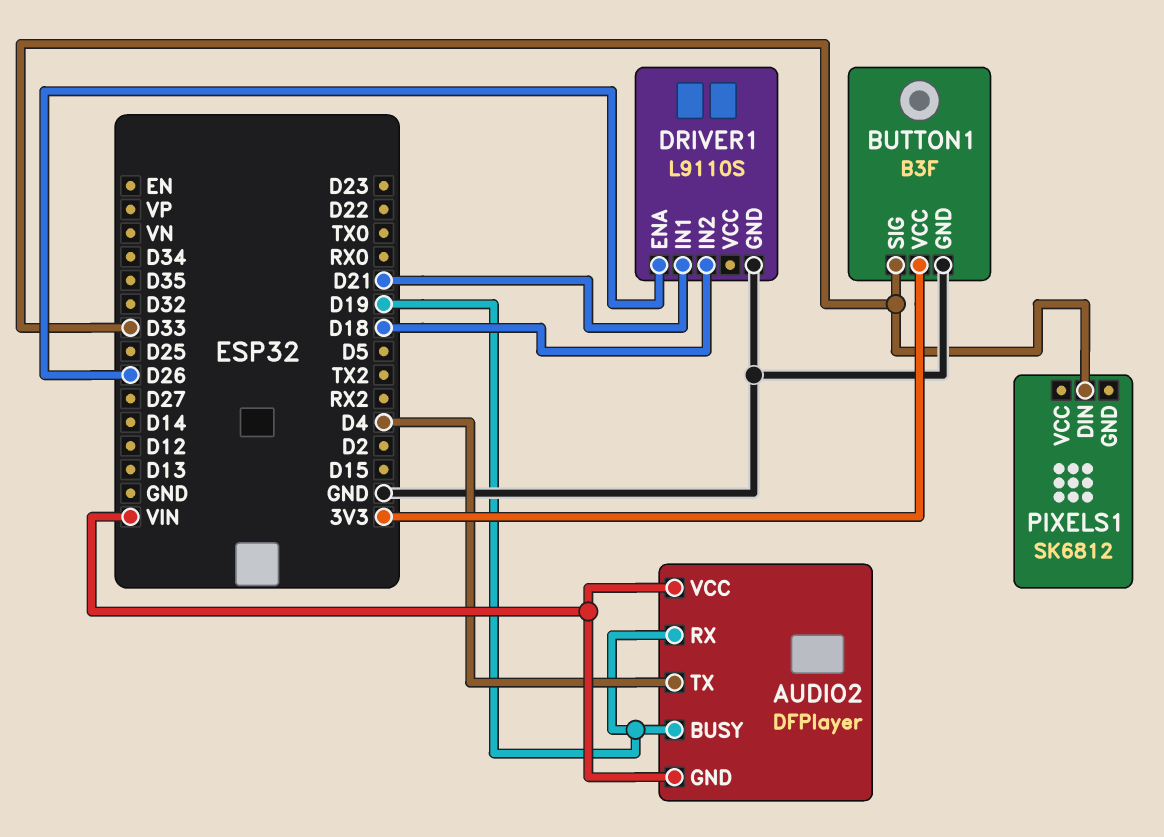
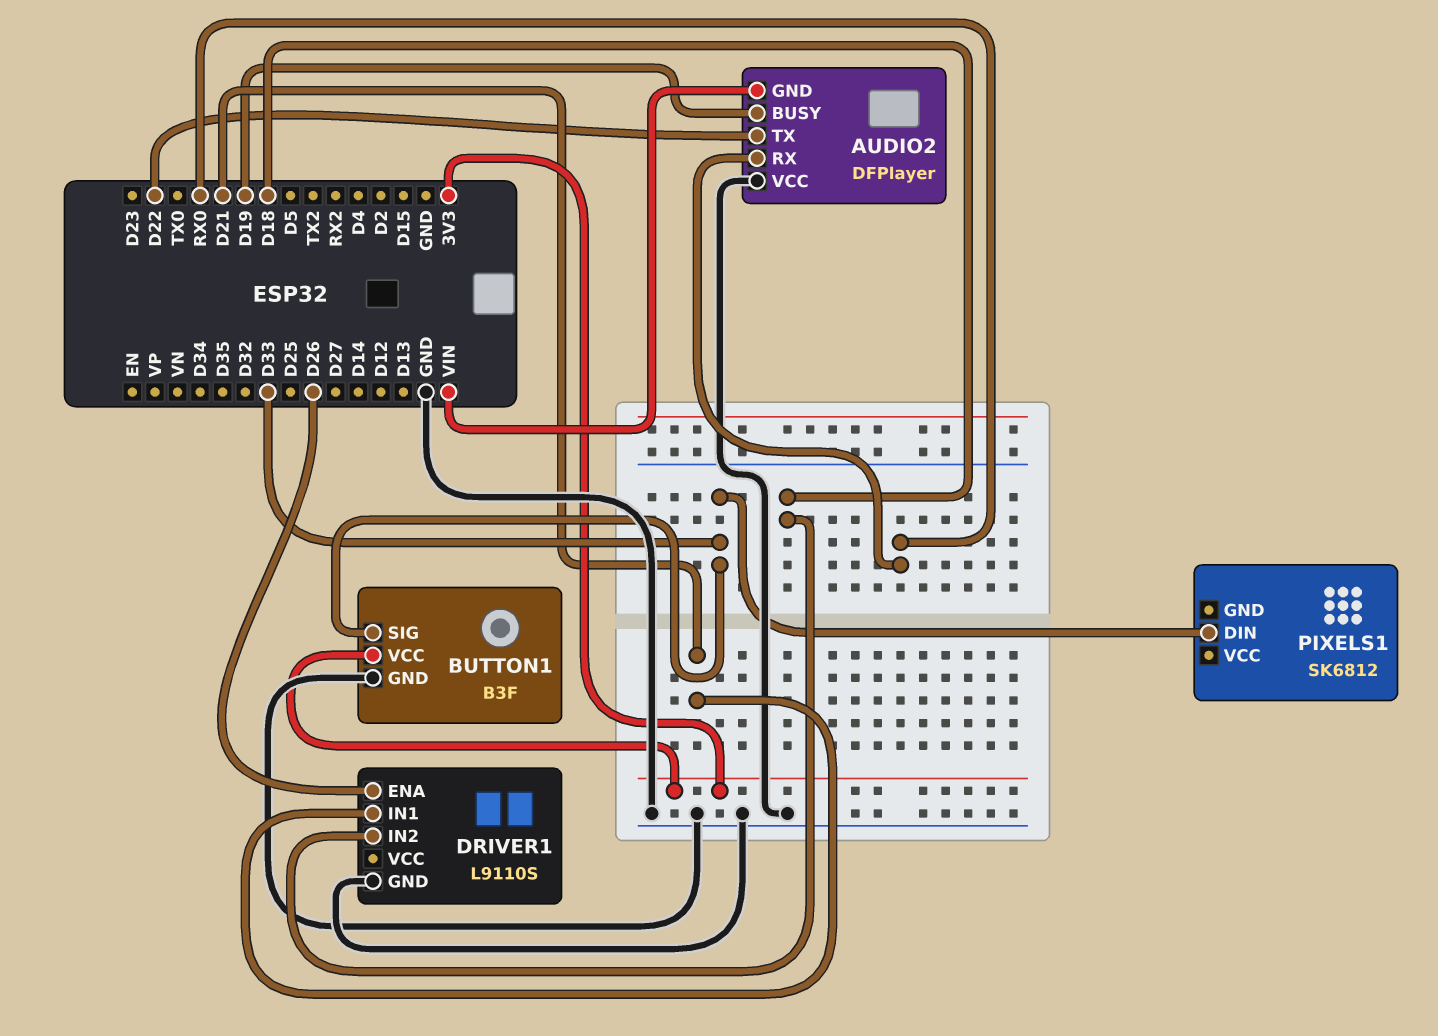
AUDIO2 pin RX: D19 -> RX0
AUDIO2 pin TX: D4 -> D22
AUDIO2 pin VCC: VIN -> GND

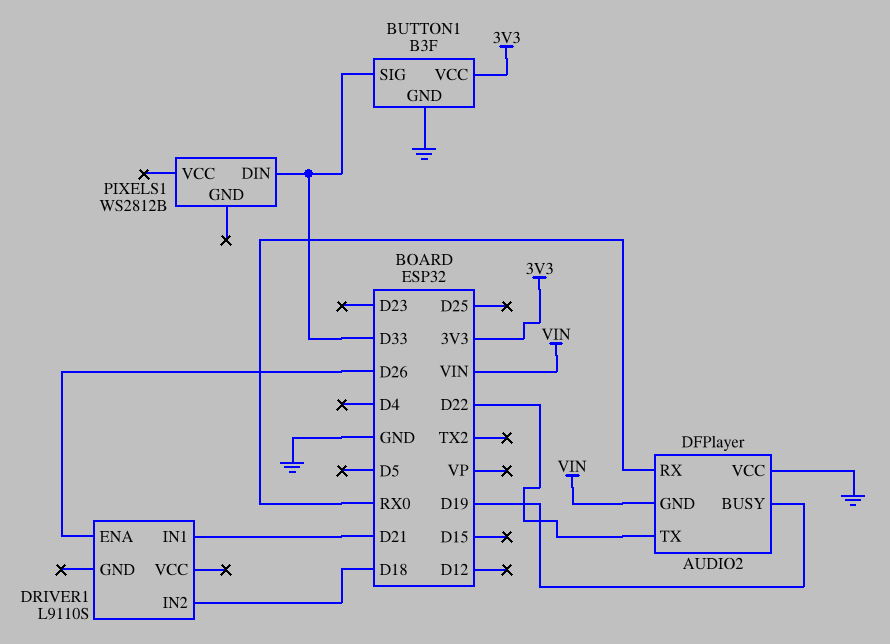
DRIVER1 pin GND: GND -> none
PIXELS1: SK6812 -> WS2812B

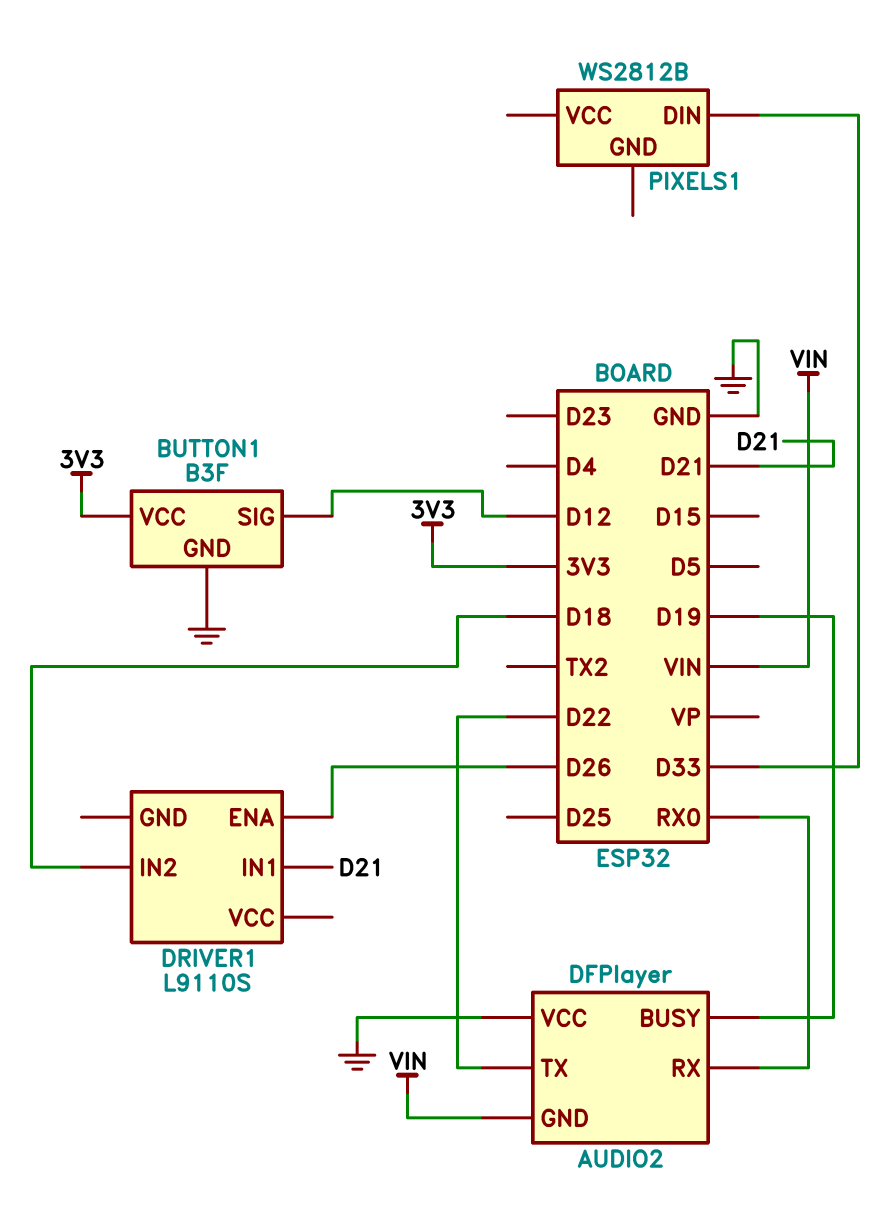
BUTTON1 pin SIG: D33 -> D12

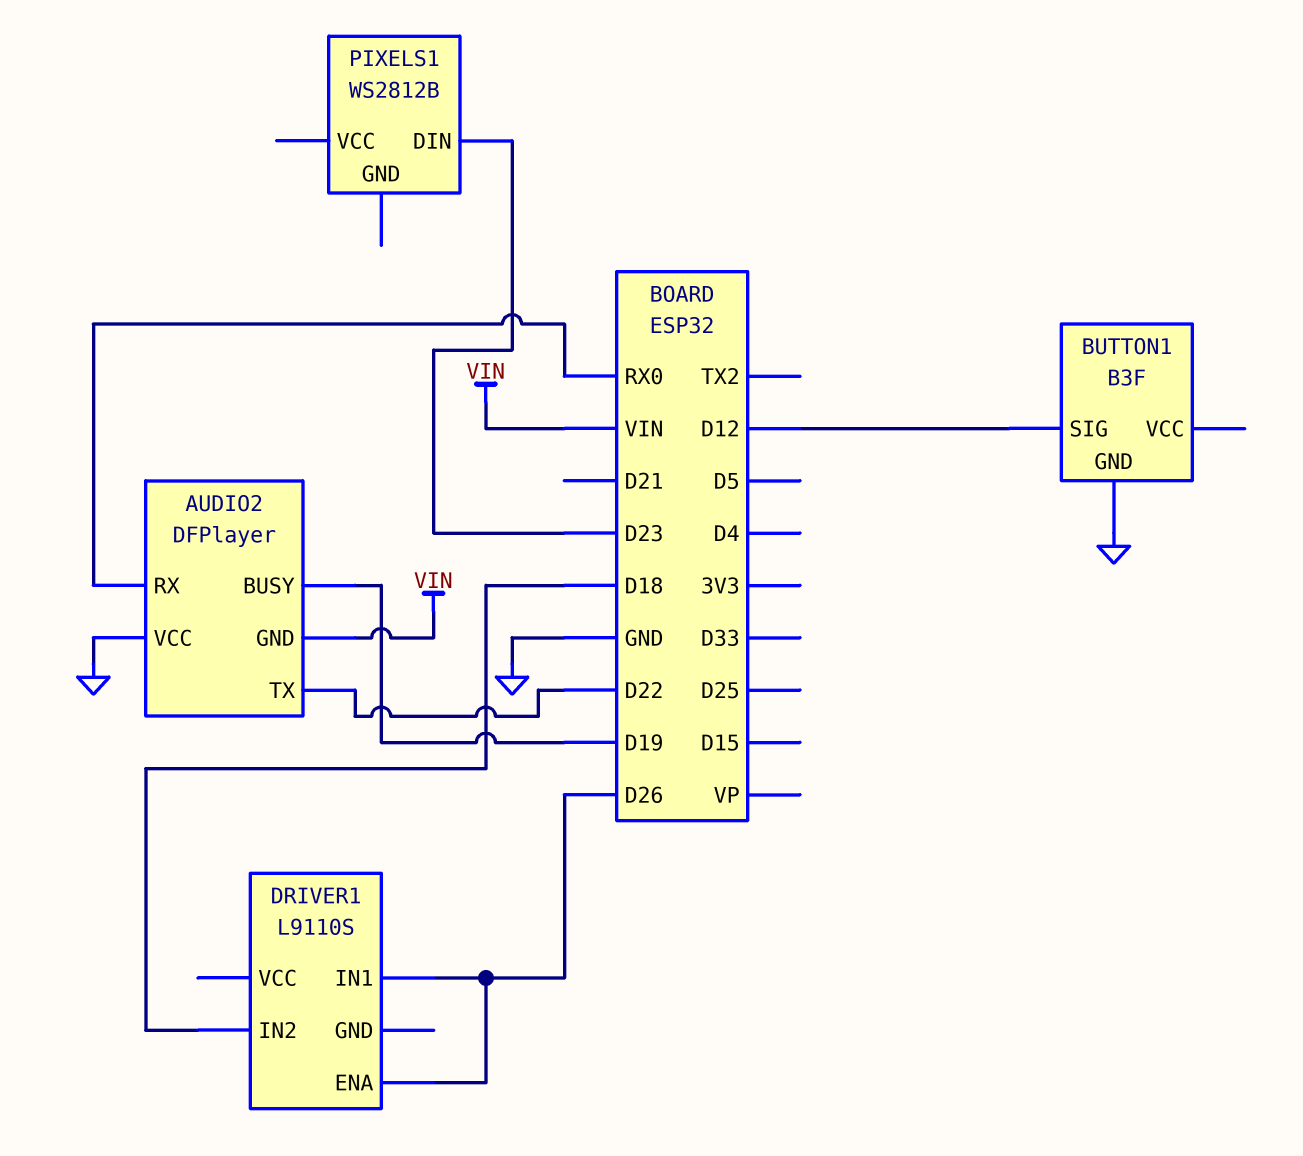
BUTTON1 pin VCC: 3V3 -> none
DRIVER1 pin IN1: D21 -> D26
PIXELS1 pin DIN: D33 -> D23

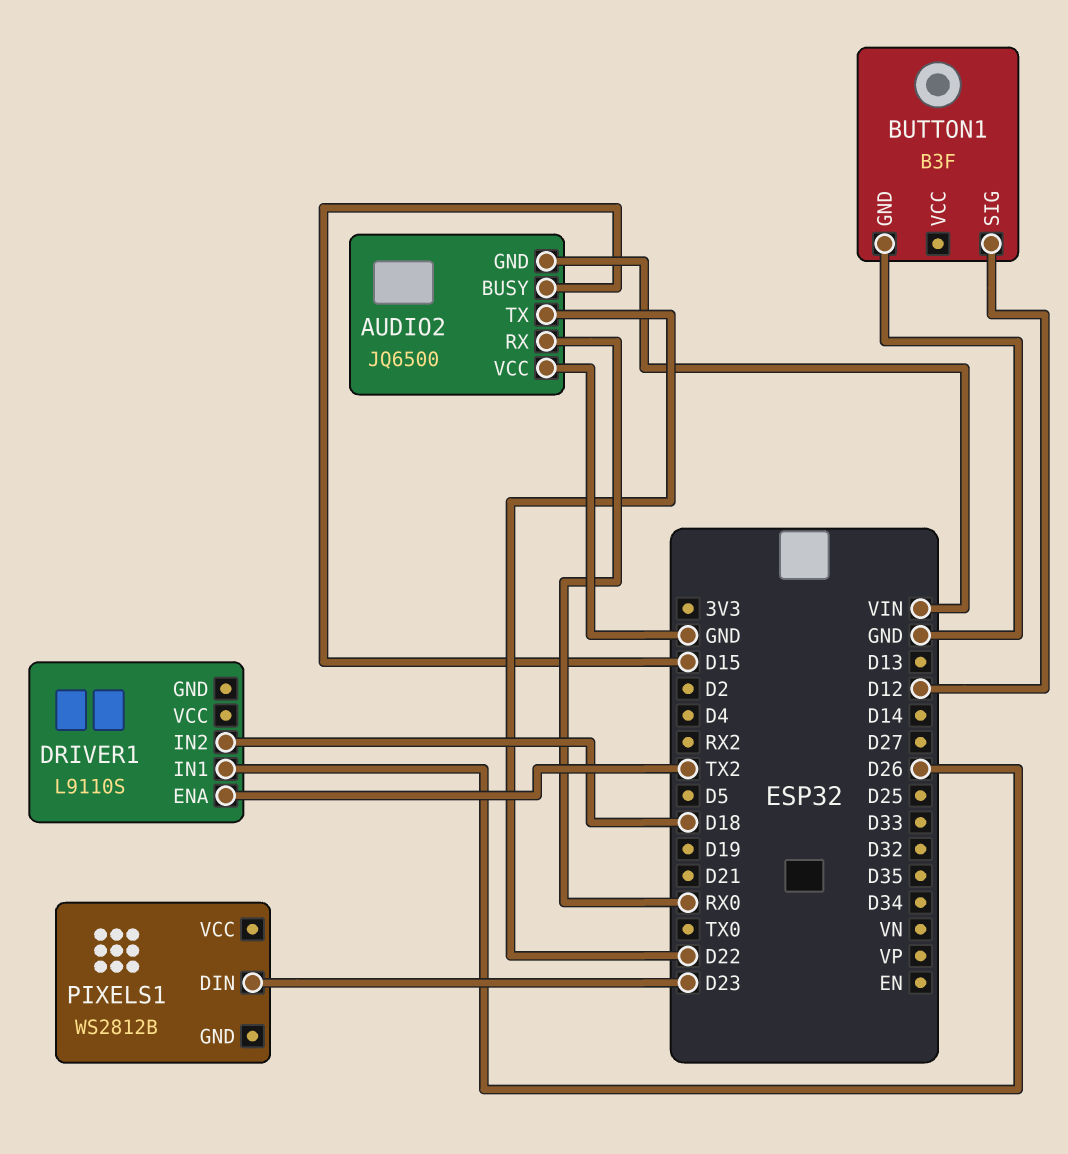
AUDIO2: DFPlayer -> JQ6500
AUDIO2 pin BUSY: D19 -> D15
DRIVER1 pin ENA: D26 -> TX2

